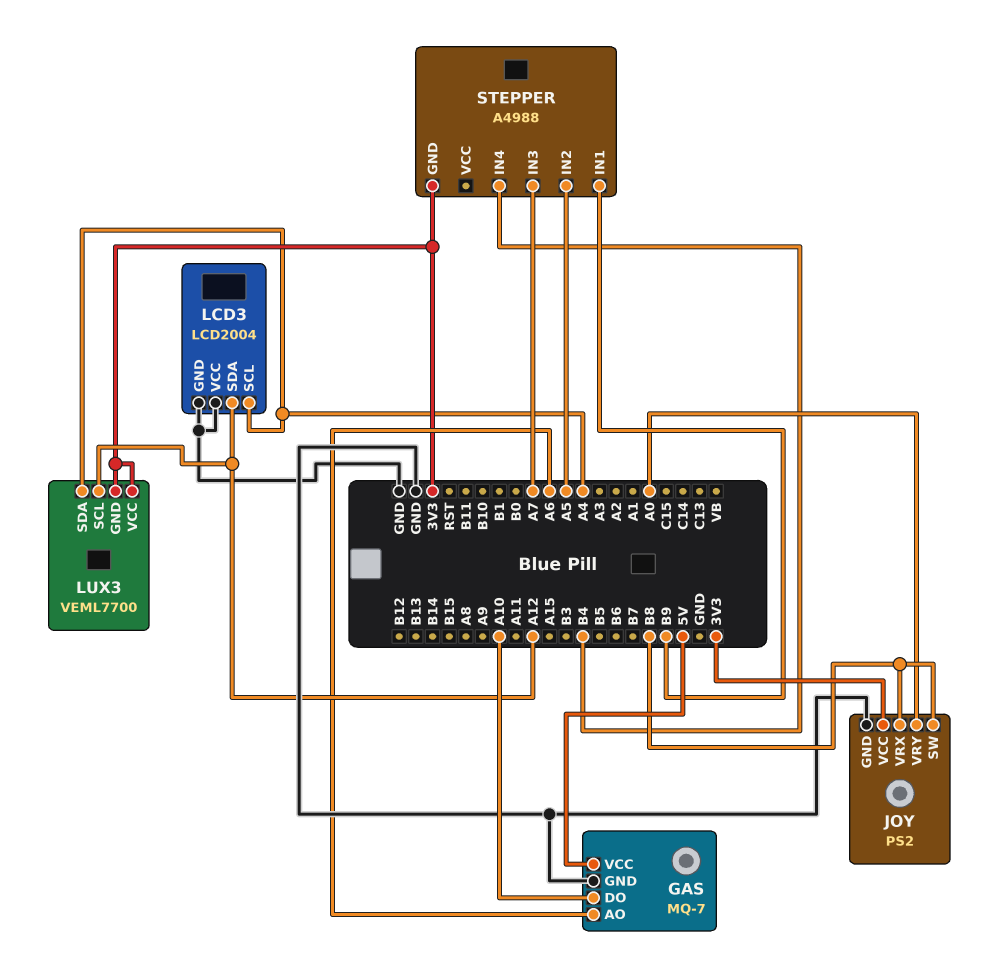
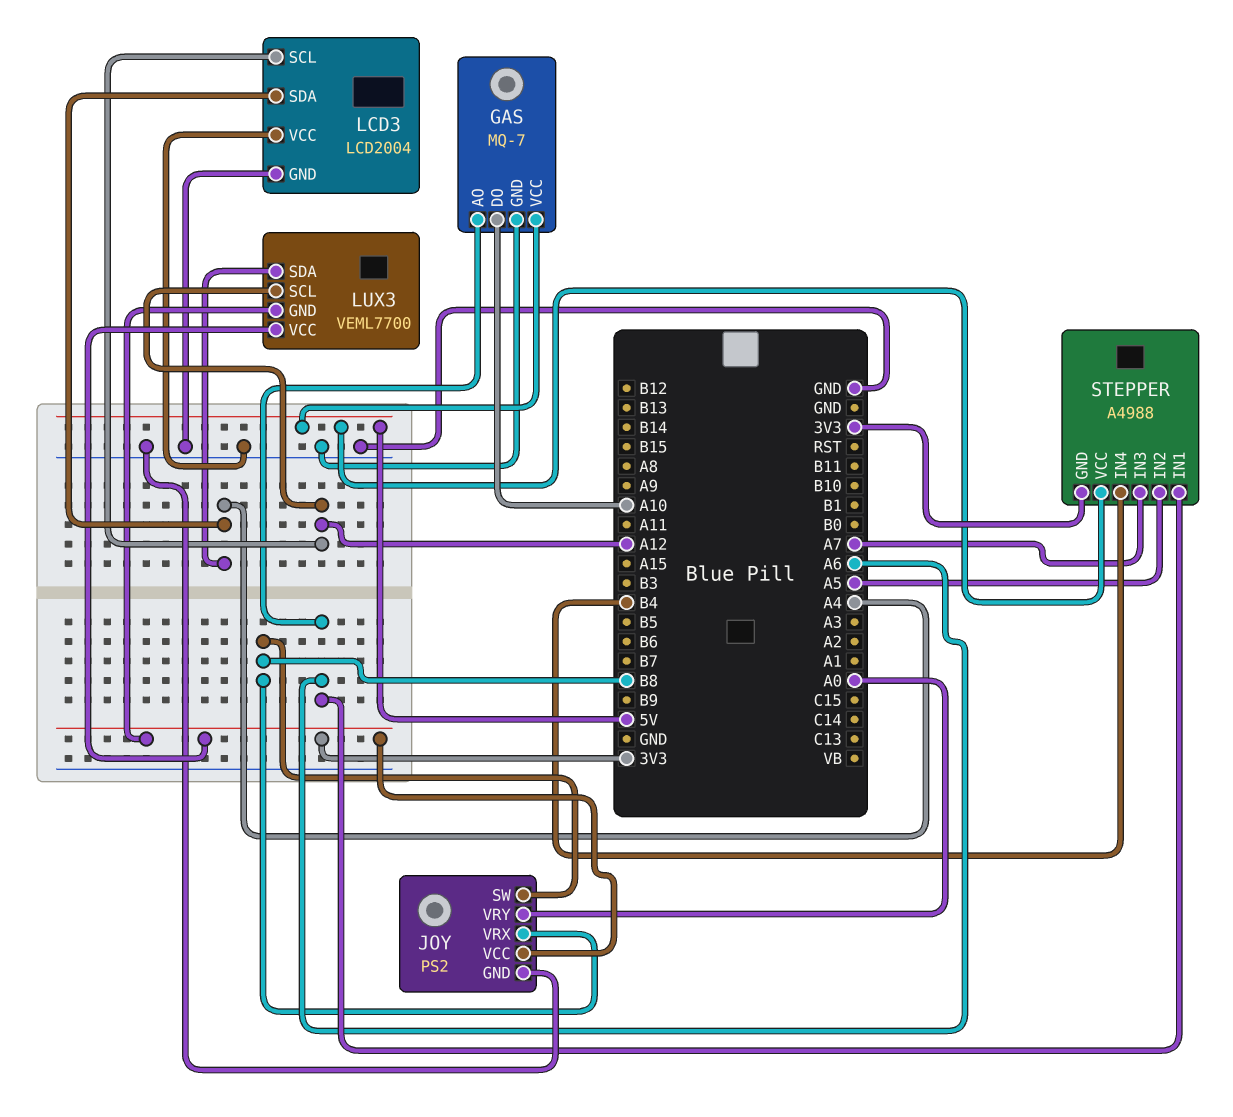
LCD3 pin SCL: A4 -> A12
LCD3 pin SDA: A12 -> A4
STEPPER pin IN1: B9 -> A6
STEPPER pin VCC: none -> 5V

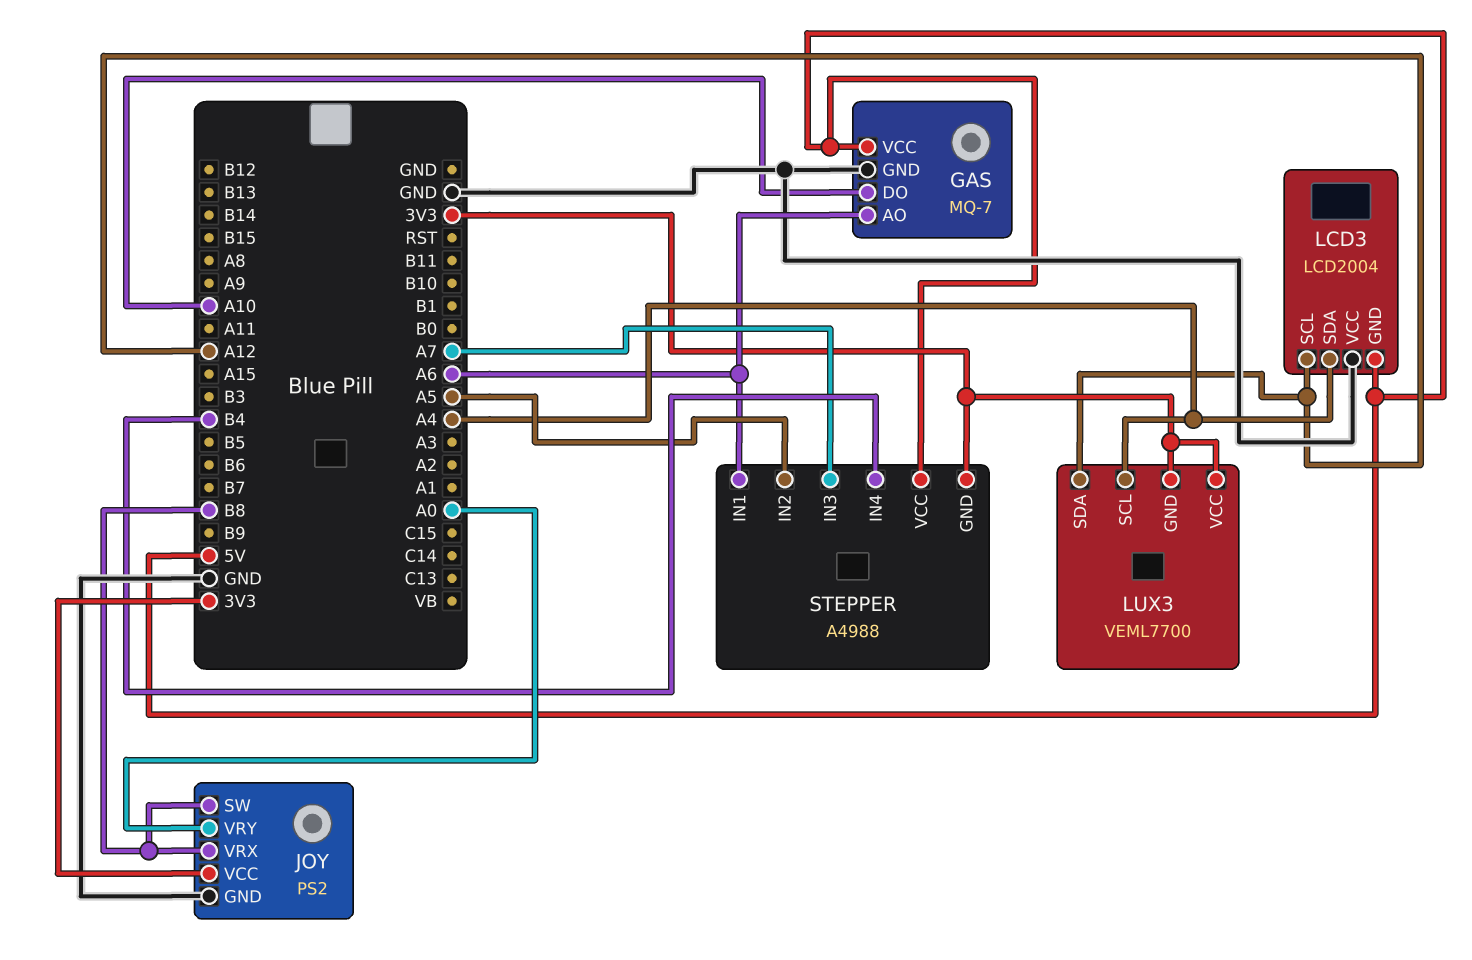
LCD3 pin GND: GND -> 5V
LUX3 pin SCL: A12 -> A4
LUX3 pin SDA: A4 -> A12

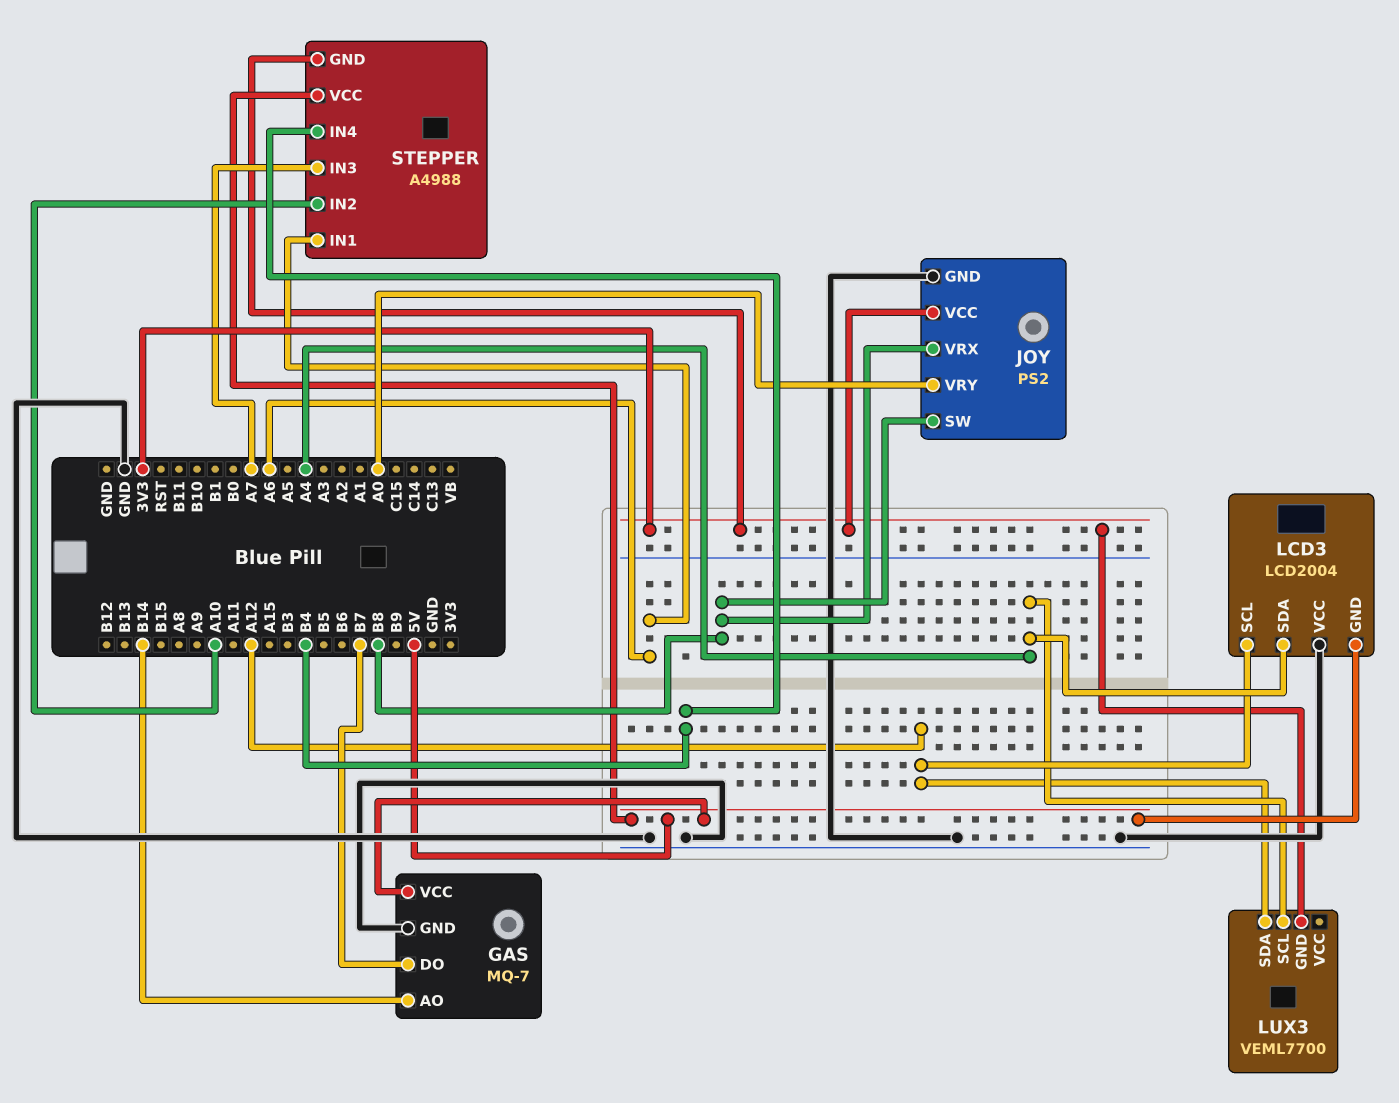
GAS pin AO: A6 -> B14
GAS pin DO: A10 -> B7
LUX3 pin VCC: 3V3 -> none
STEPPER pin IN2: A5 -> A10

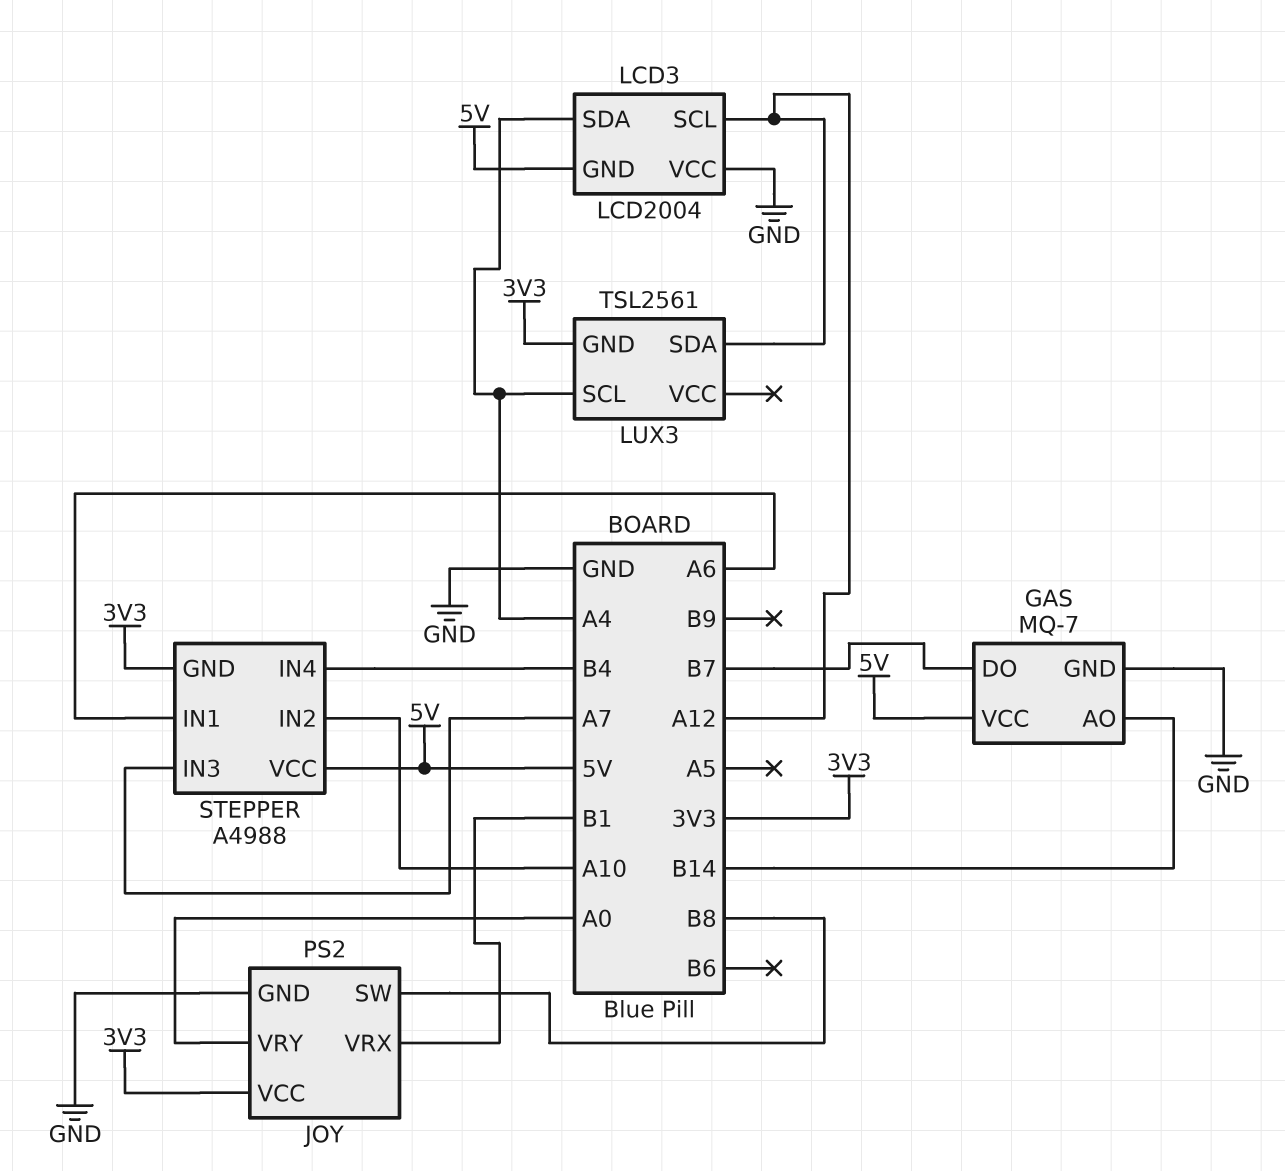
JOY pin VRX: B8 -> B1
LUX3: VEML7700 -> TSL2561

